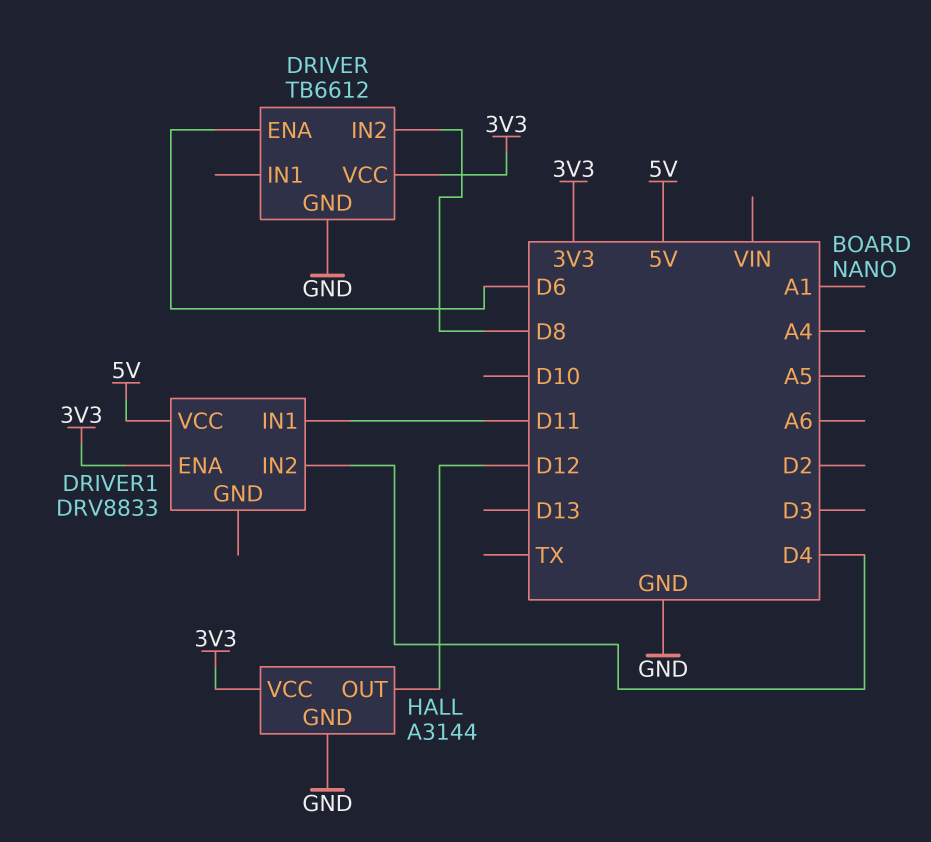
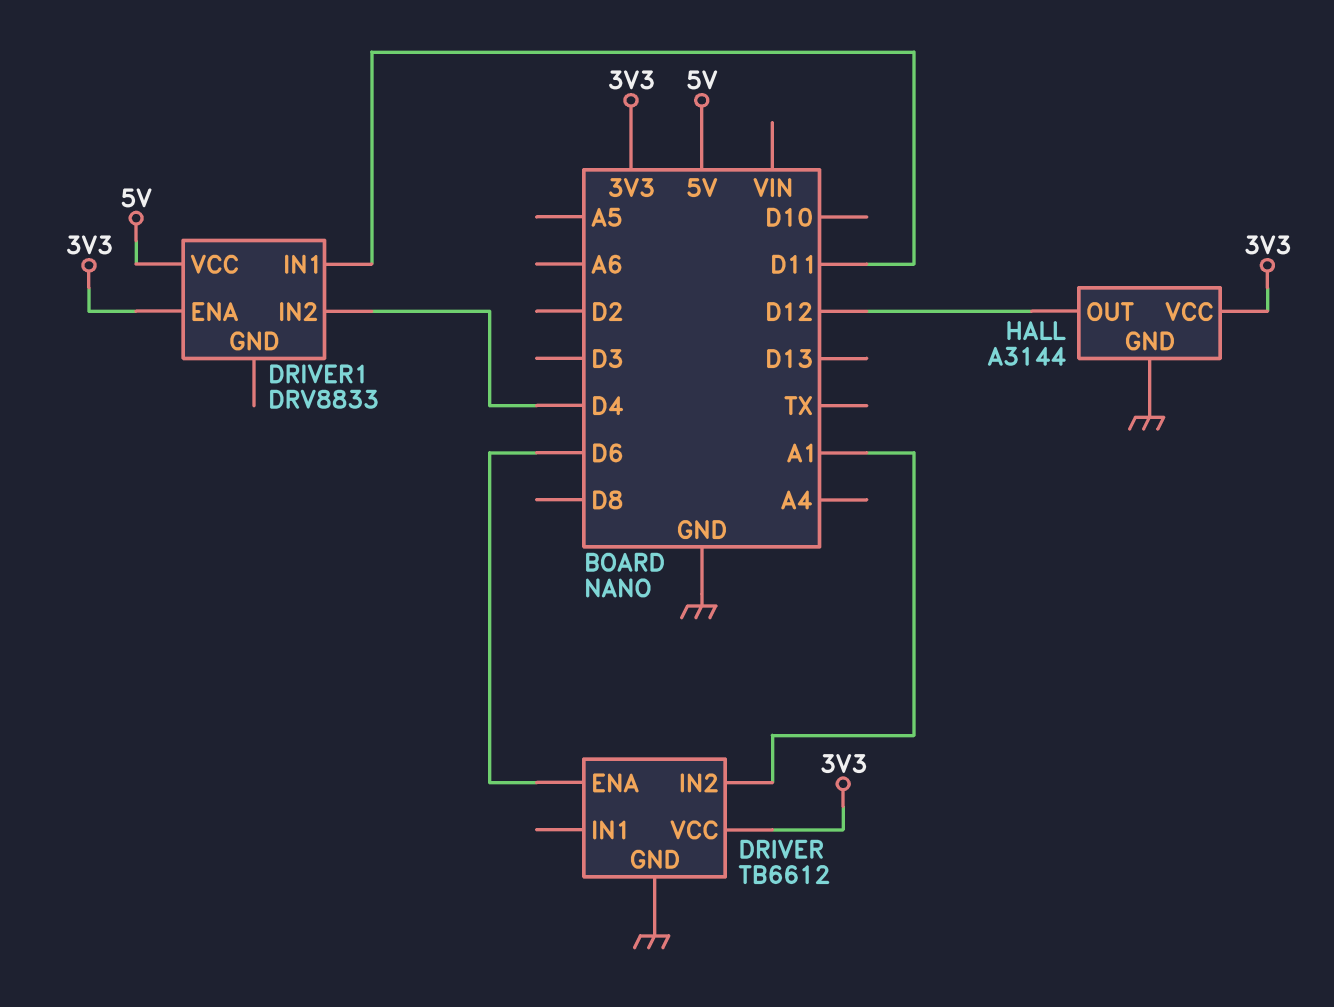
DRIVER pin IN2: D8 -> A1

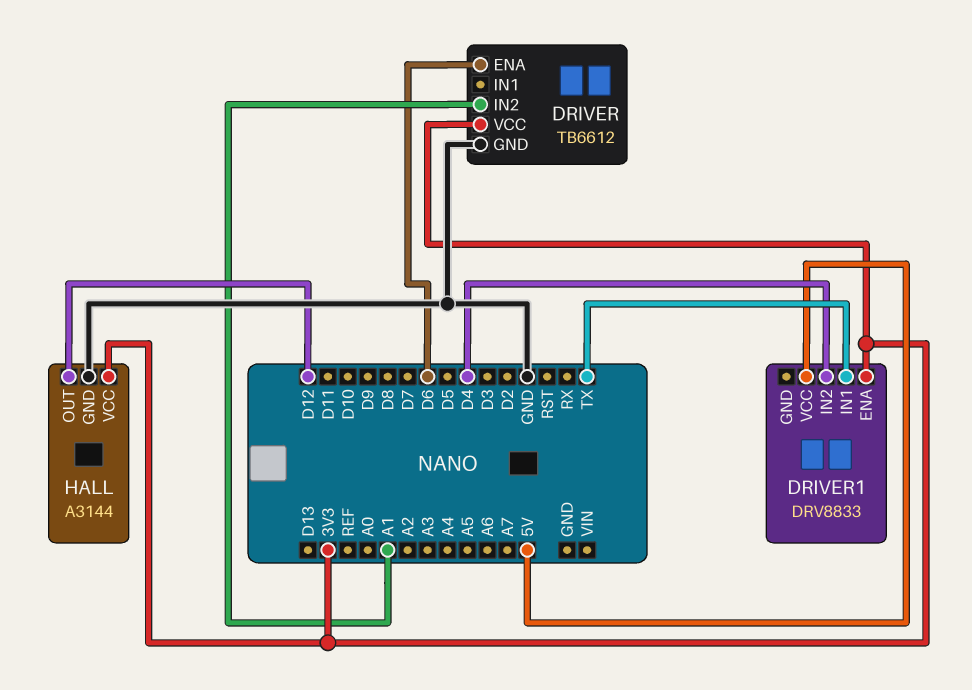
DRIVER1 pin IN1: D11 -> TX

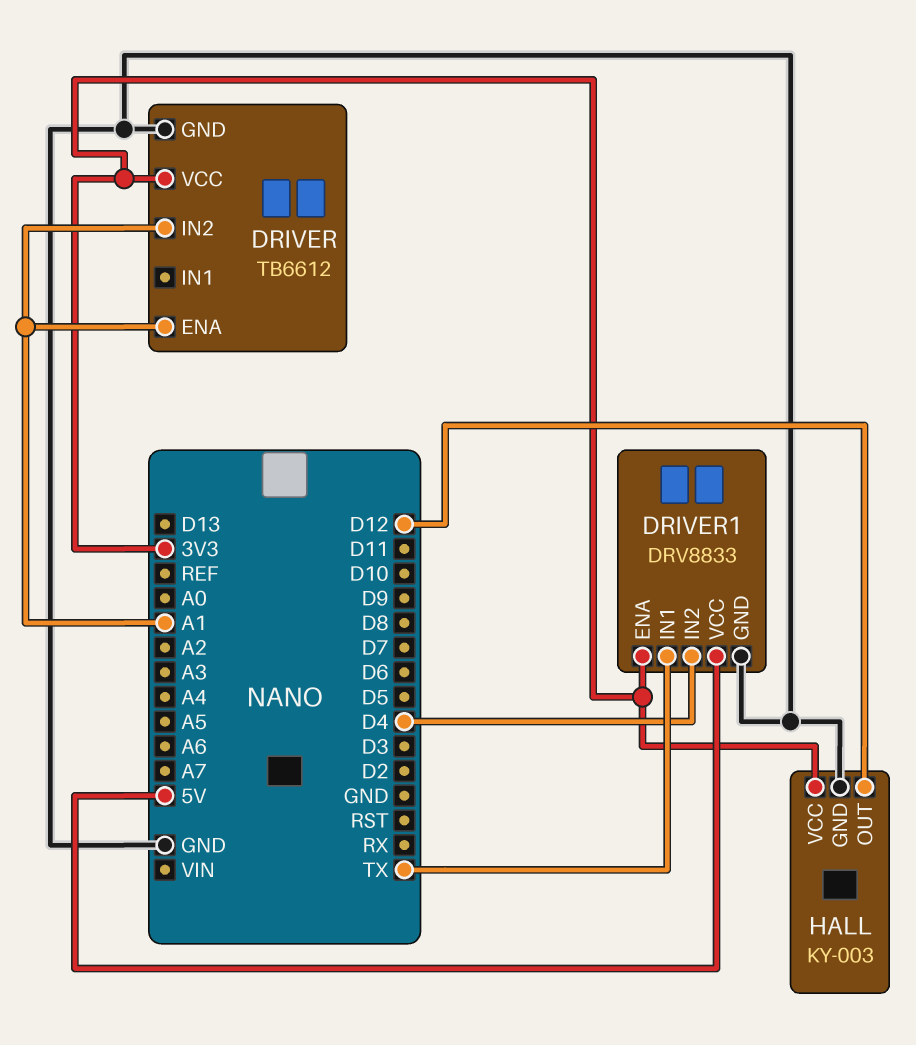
DRIVER pin ENA: D6 -> A1
DRIVER1 pin GND: none -> GND
HALL: A3144 -> KY-003

